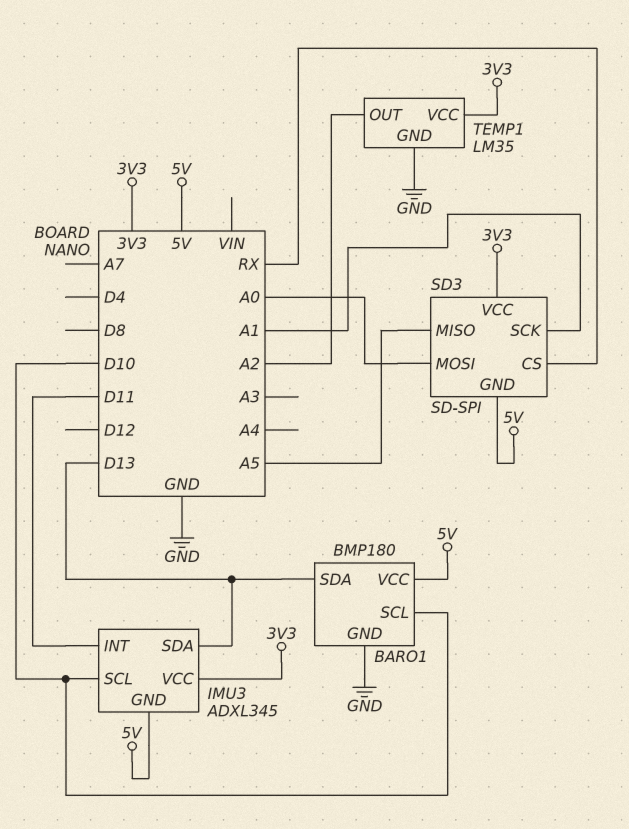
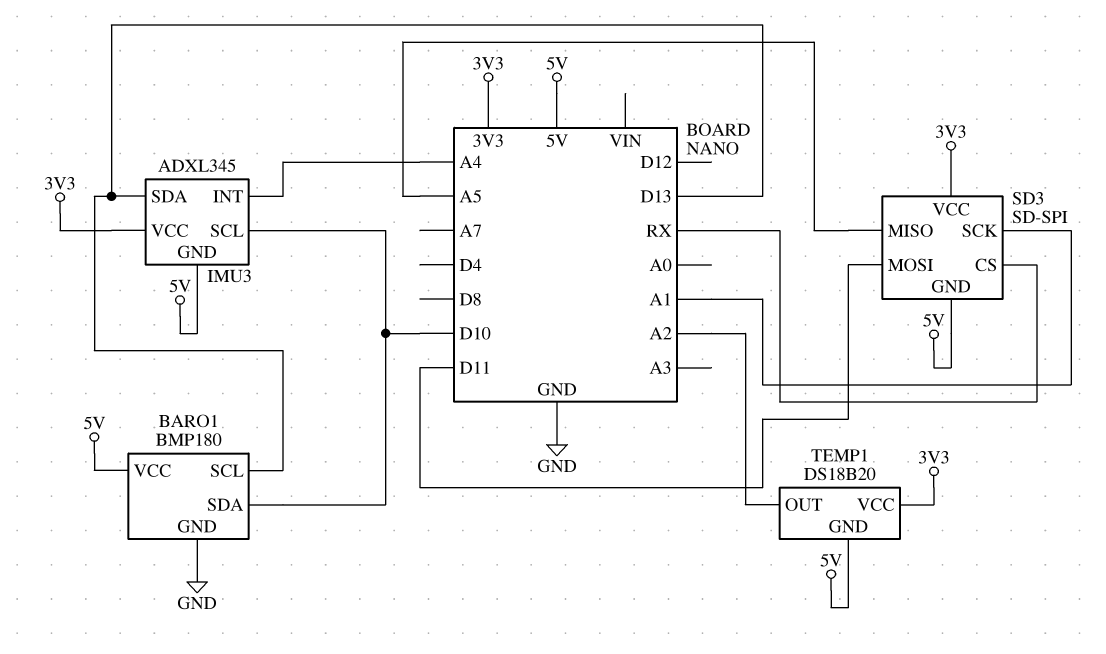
BARO1 pin SCL: D10 -> D13
BARO1 pin SDA: D13 -> D10
IMU3 pin INT: D11 -> A4
SD3 pin MOSI: A0 -> D11
TEMP1: LM35 -> DS18B20
TEMP1 pin GND: GND -> 5V

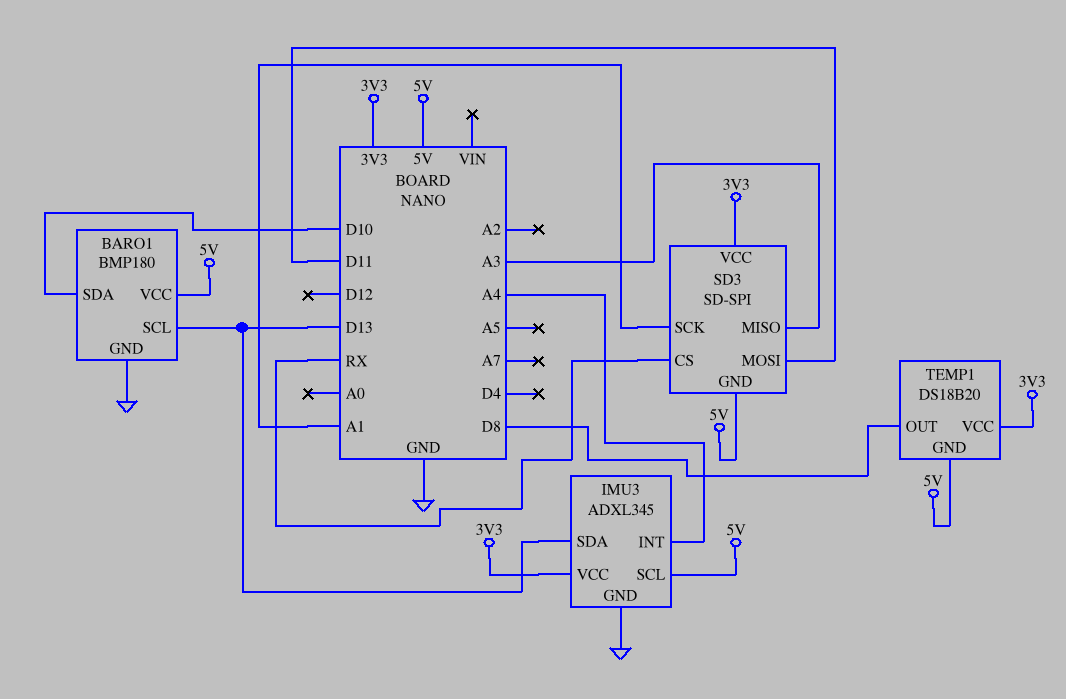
IMU3 pin GND: 5V -> GND
IMU3 pin SCL: D10 -> 5V
SD3 pin MISO: A5 -> A3
TEMP1 pin OUT: A2 -> D8

